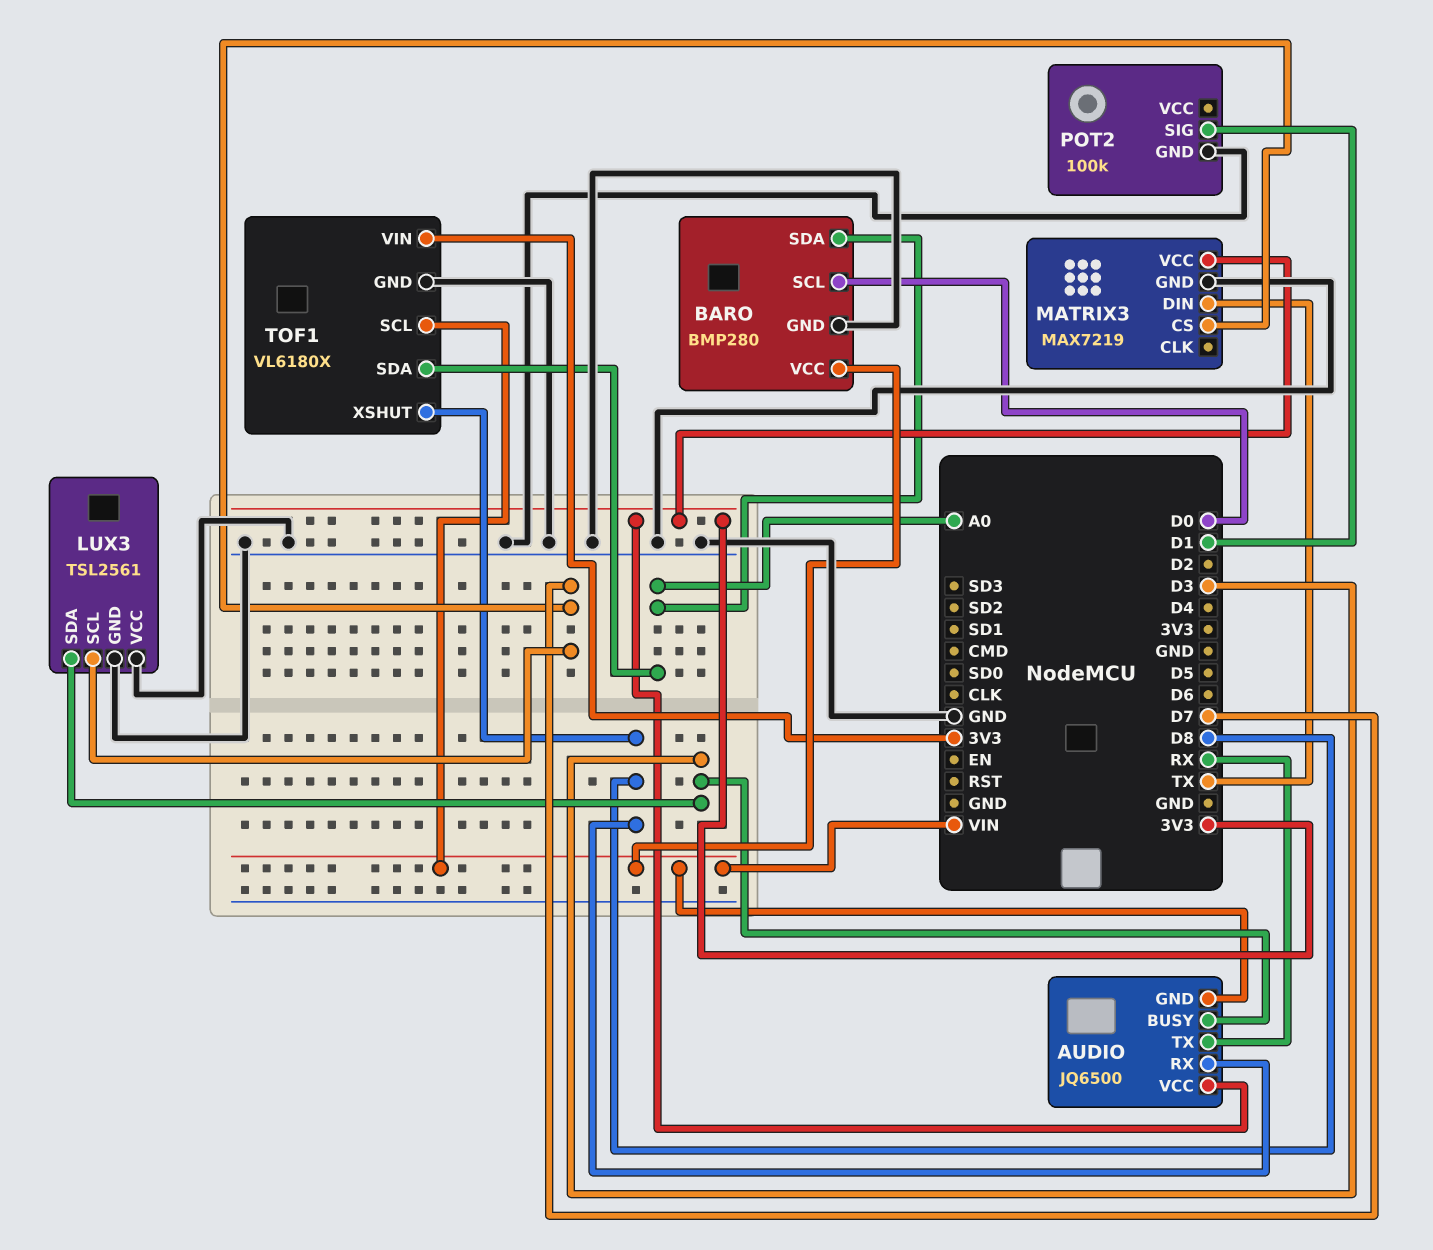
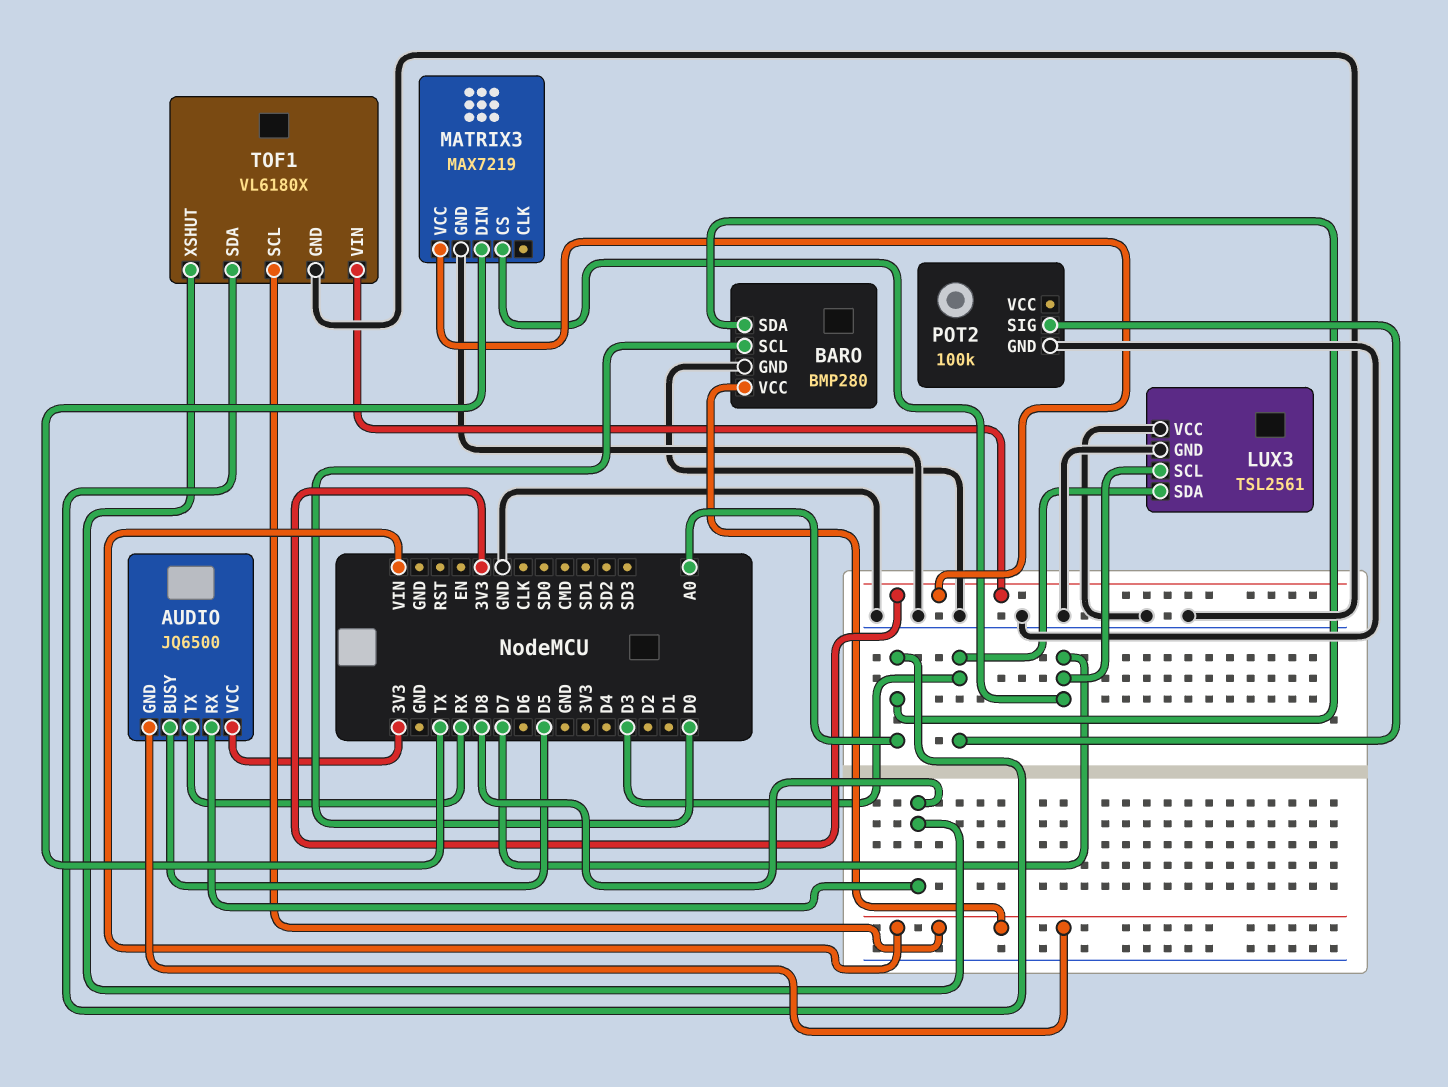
AUDIO pin BUSY: D3 -> D5
POT2 pin SIG: D1 -> D3

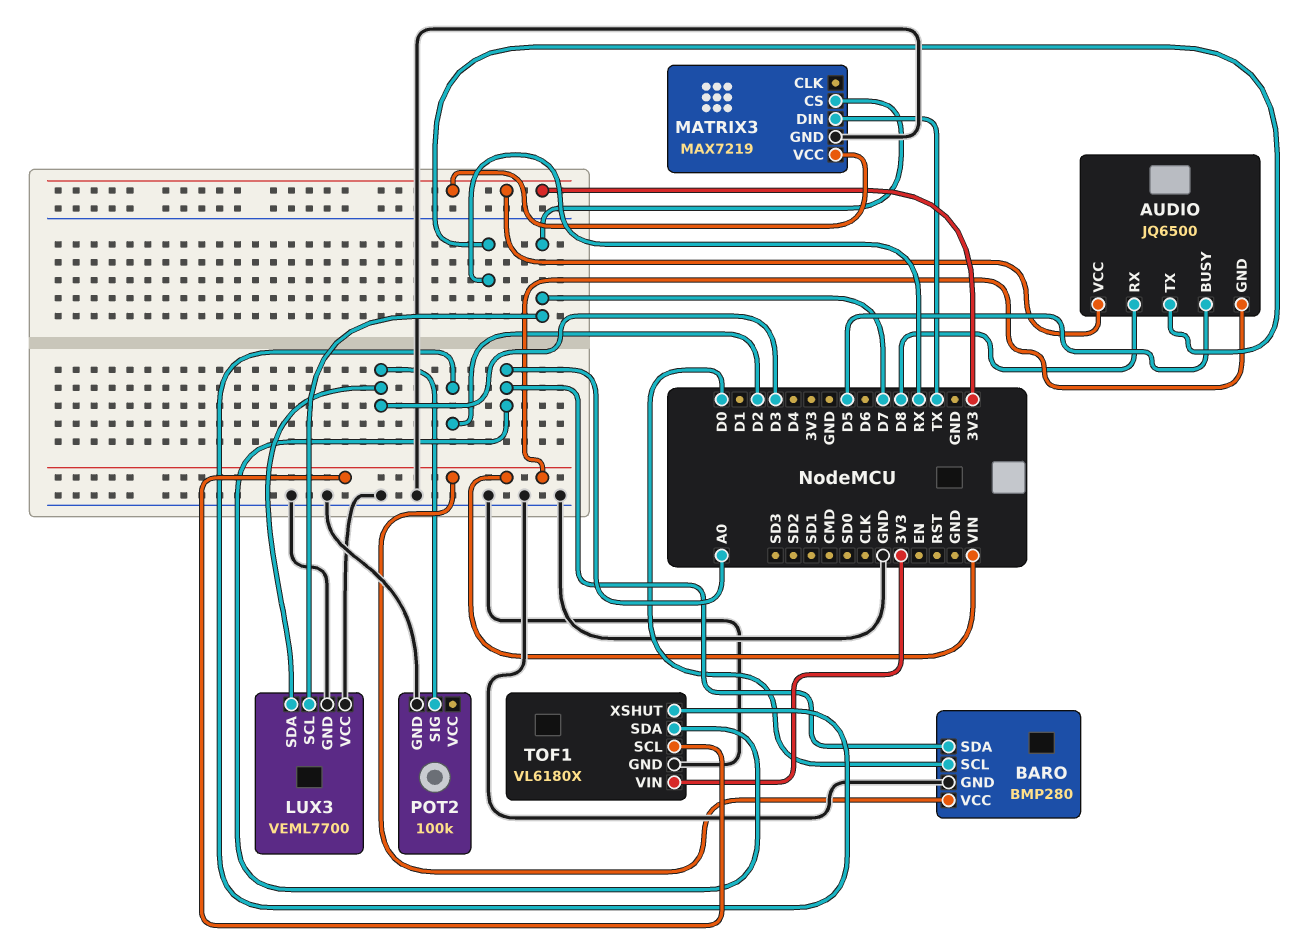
LUX3: TSL2561 -> VEML7700
TOF1 pin XSHUT: D8 -> D2

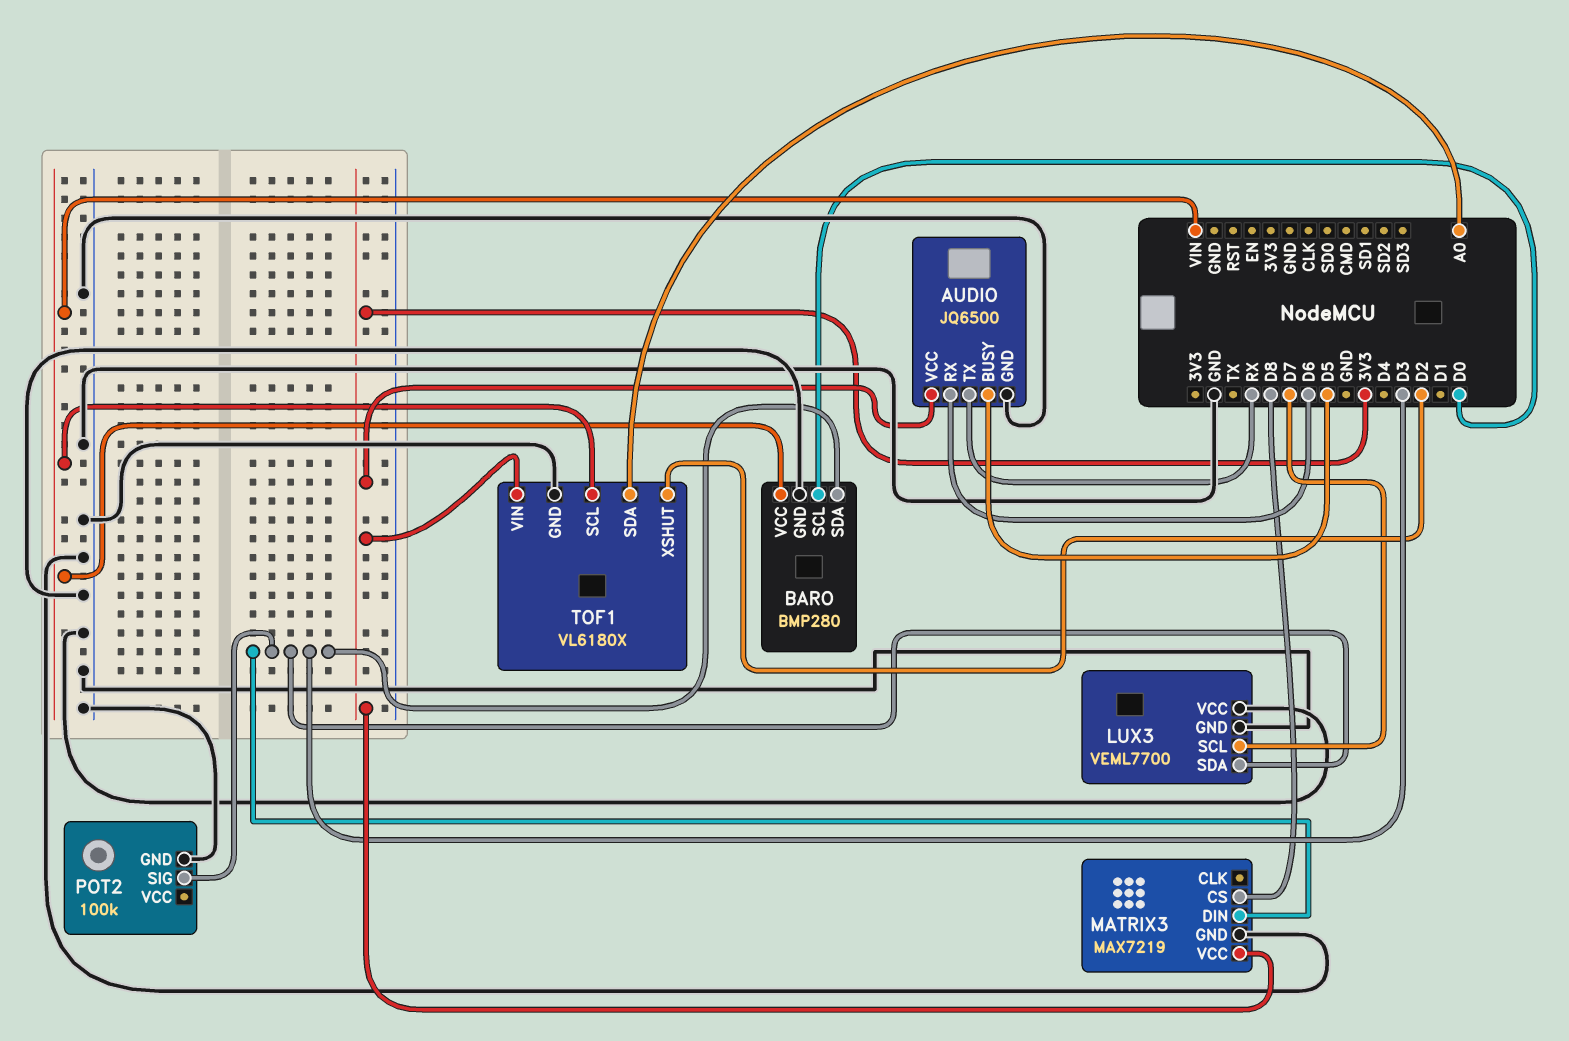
AUDIO pin GND: VIN -> GND
AUDIO pin RX: D8 -> D6
BARO pin SDA: A0 -> D3
MATRIX3 pin CS: D7 -> D8
MATRIX3 pin DIN: TX -> D3

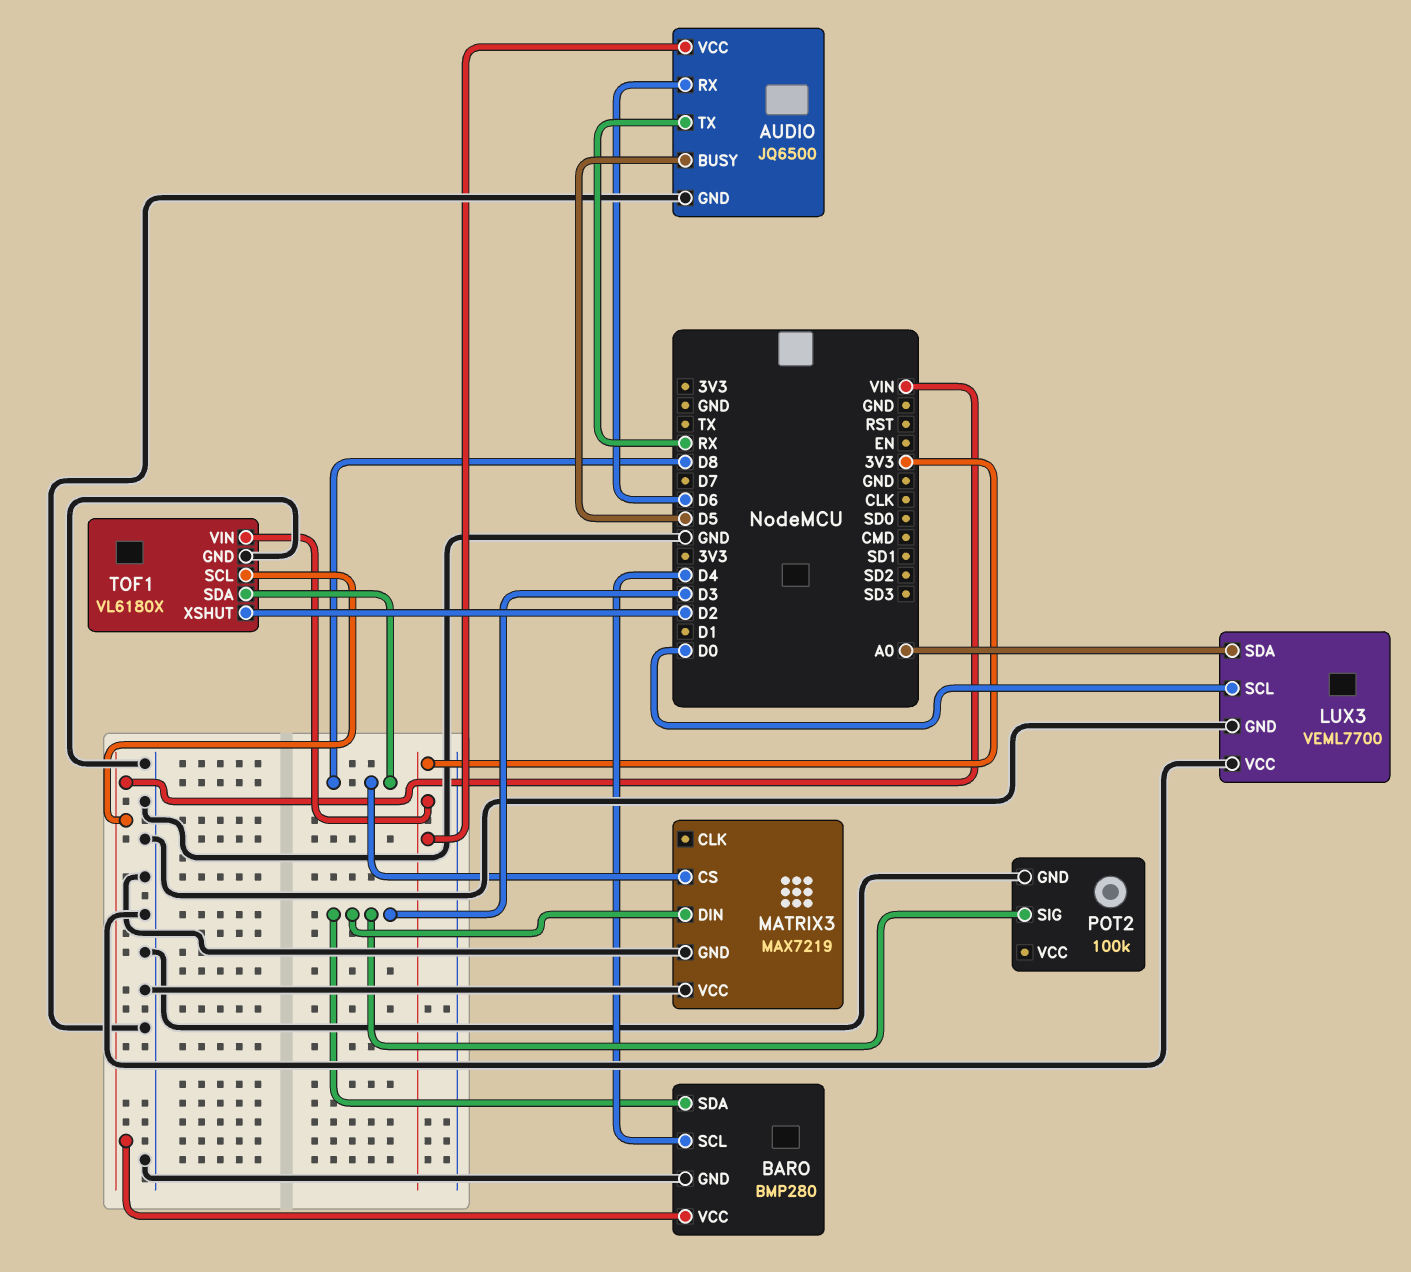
BARO pin SCL: D0 -> D4
LUX3 pin SCL: D7 -> D0
LUX3 pin SDA: D3 -> A0
MATRIX3 pin VCC: 3V3 -> GND
TOF1 pin SDA: A0 -> D8

